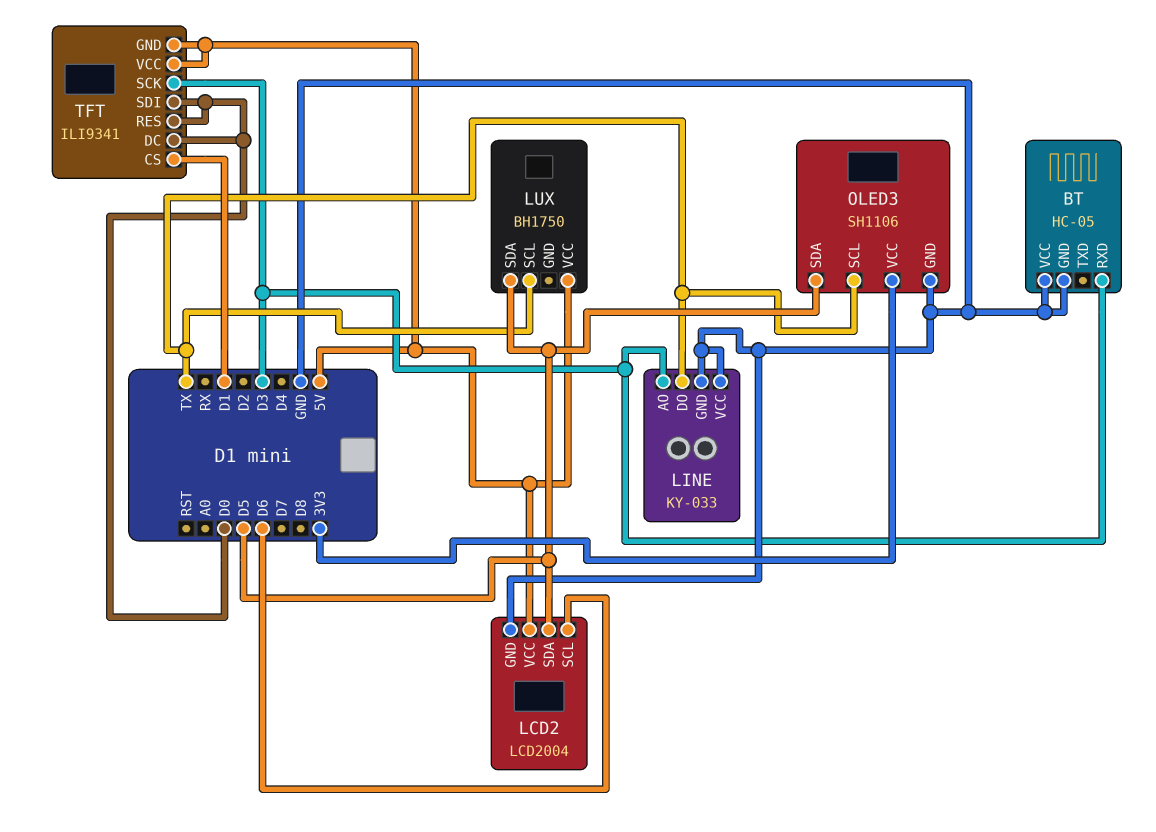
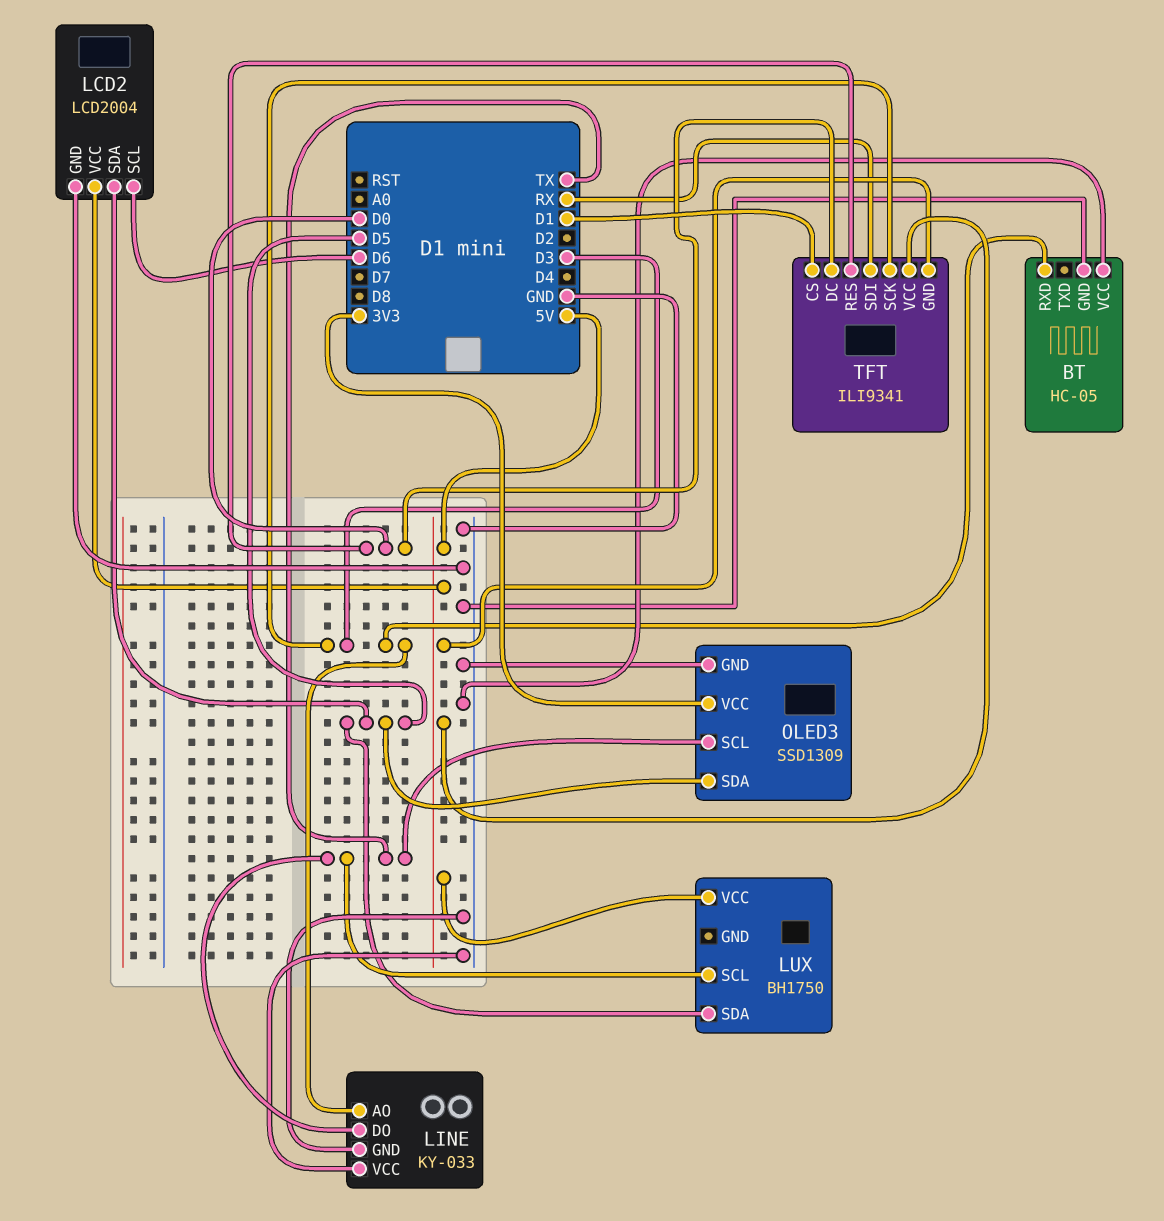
OLED3: SH1106 -> SSD1309
TFT pin SDI: D0 -> RX

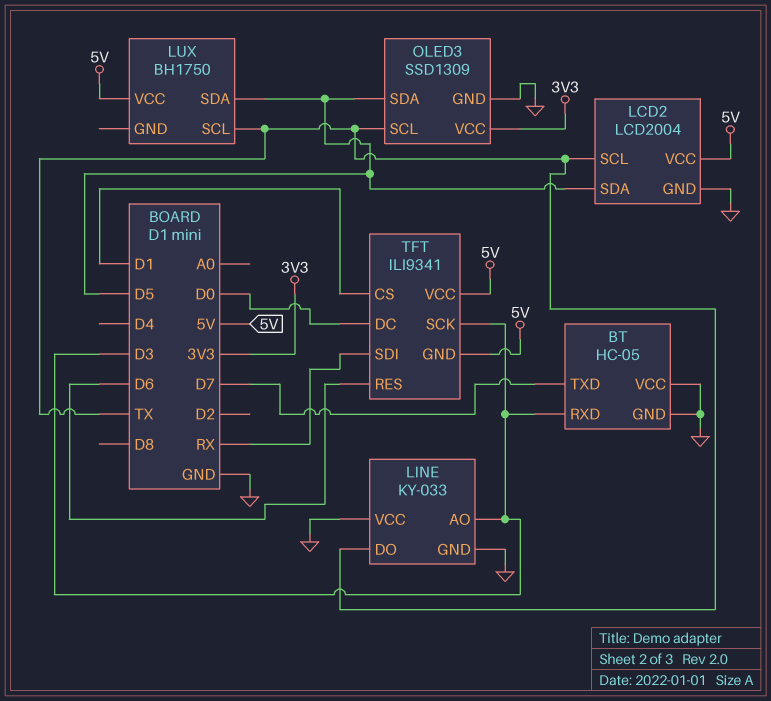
BT pin TXD: none -> D7
LCD2 pin SCL: D6 -> TX
TFT pin RES: D0 -> D6

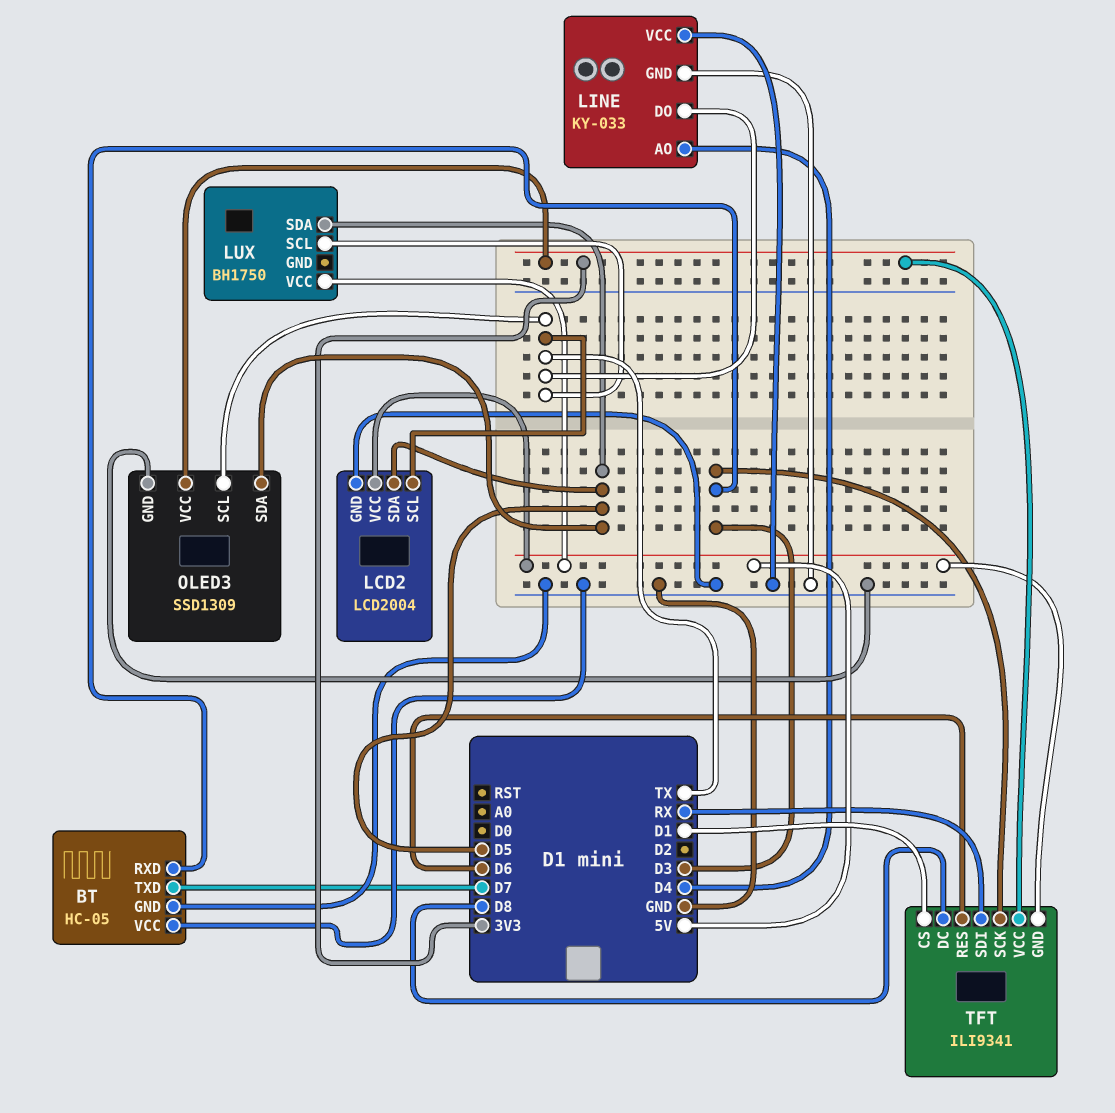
LINE pin AO: D3 -> D4
TFT pin DC: D0 -> D8
TFT pin VCC: 5V -> 3V3

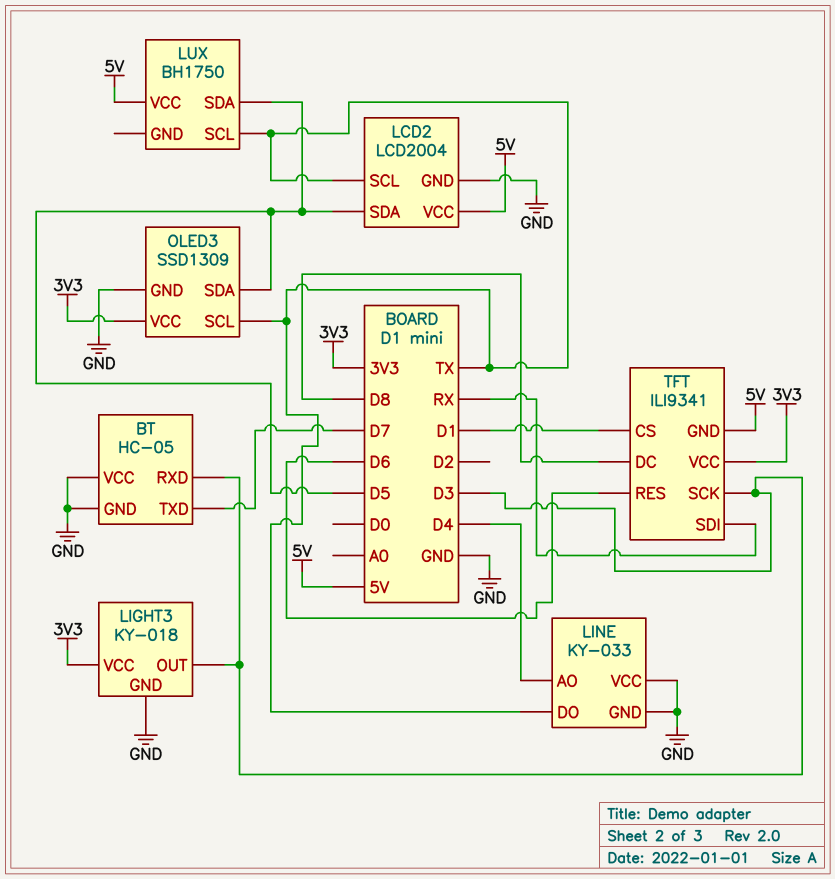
LIGHT3: none -> KY-018
LIGHT3 pin GND: none -> GND
LIGHT3 pin OUT: none -> D3
LIGHT3 pin VCC: none -> 3V3

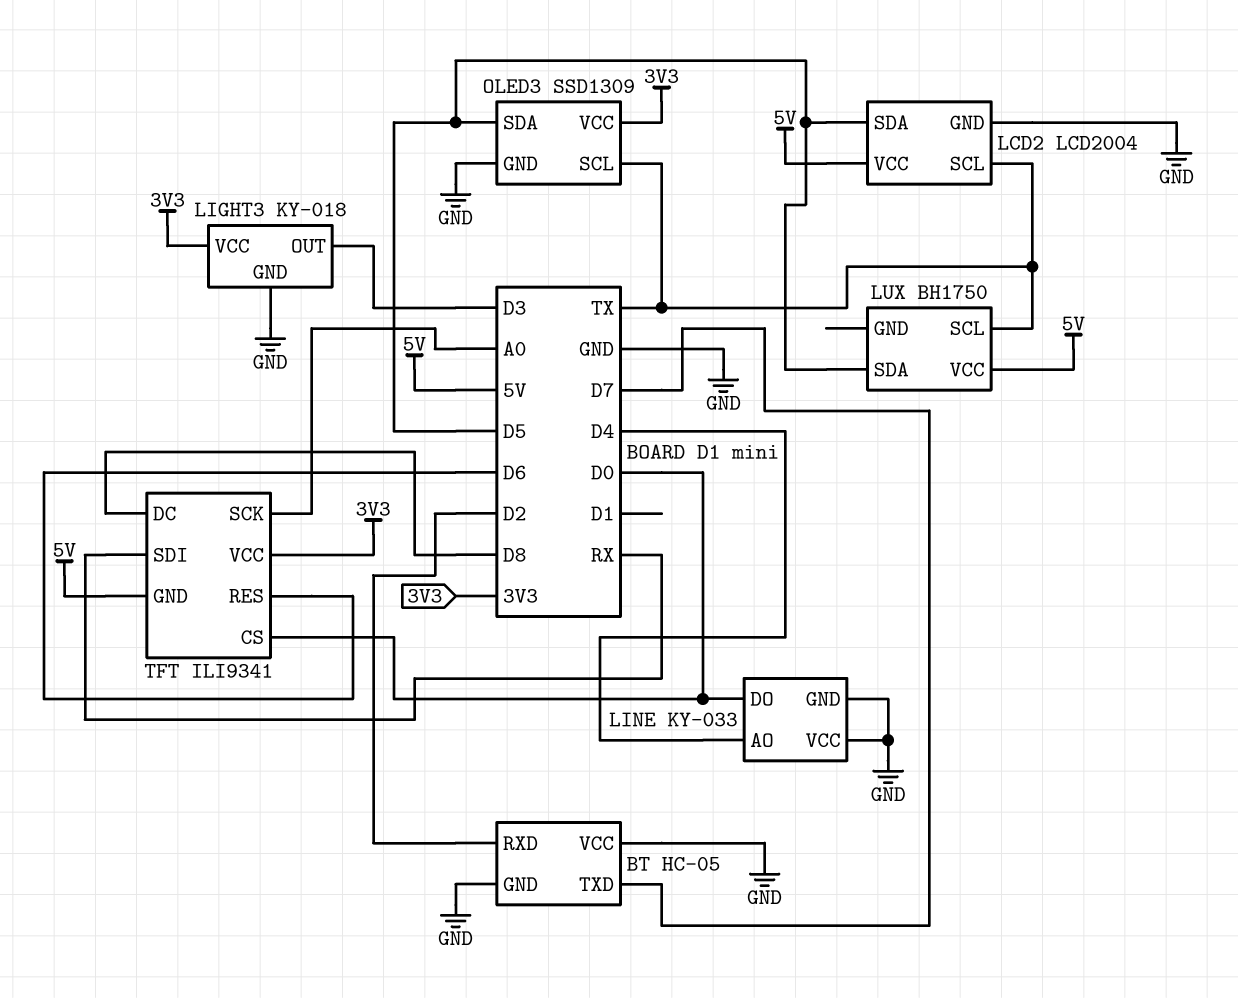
BT pin RXD: D3 -> D2
LINE pin DO: TX -> D0
TFT pin CS: D1 -> D0
TFT pin SCK: D3 -> A0

